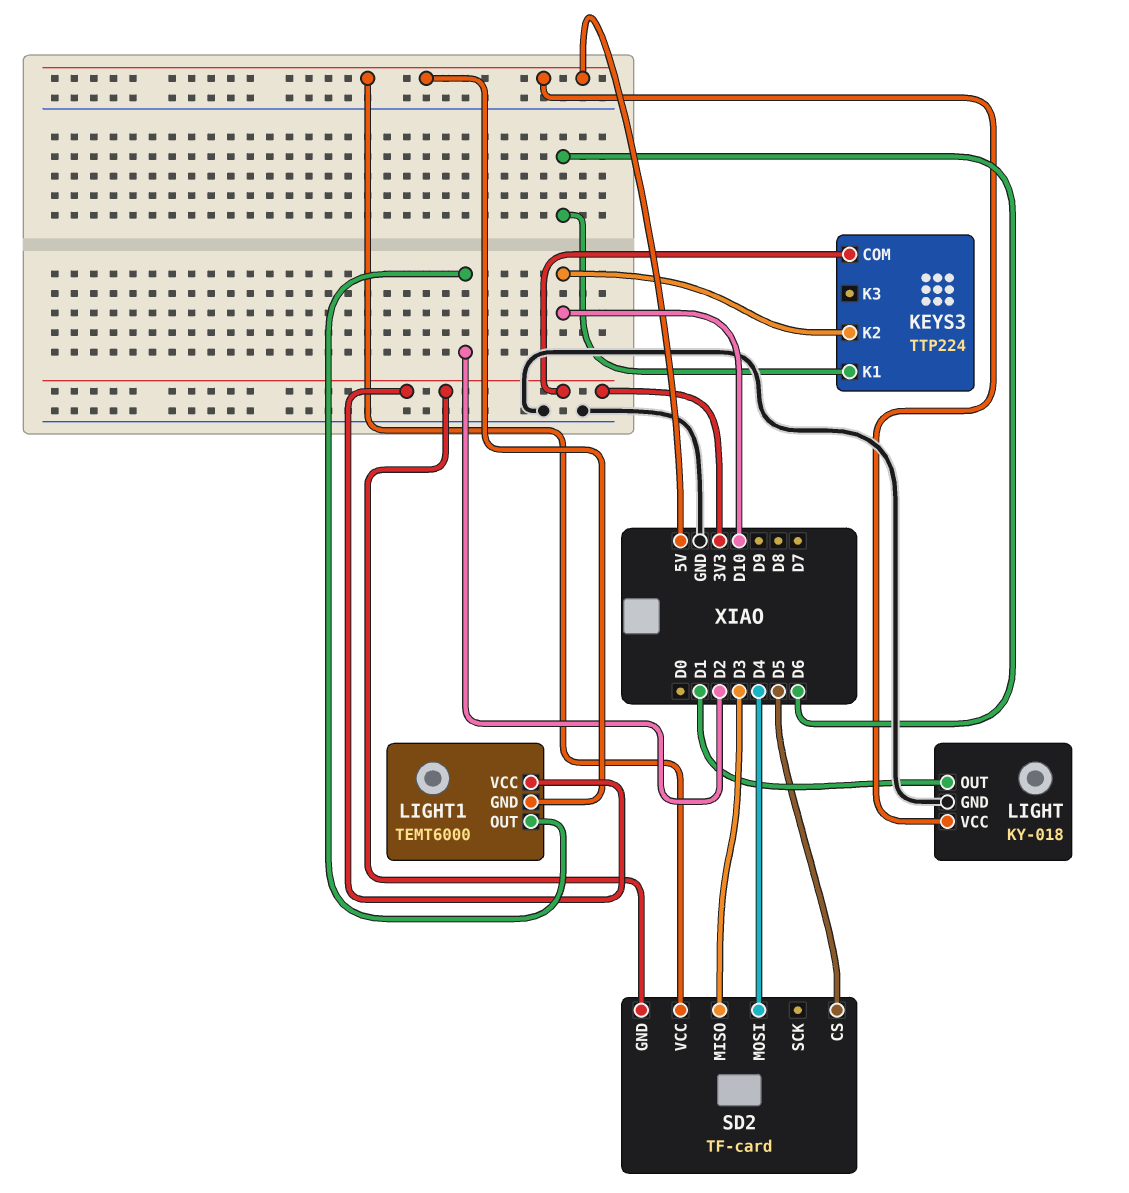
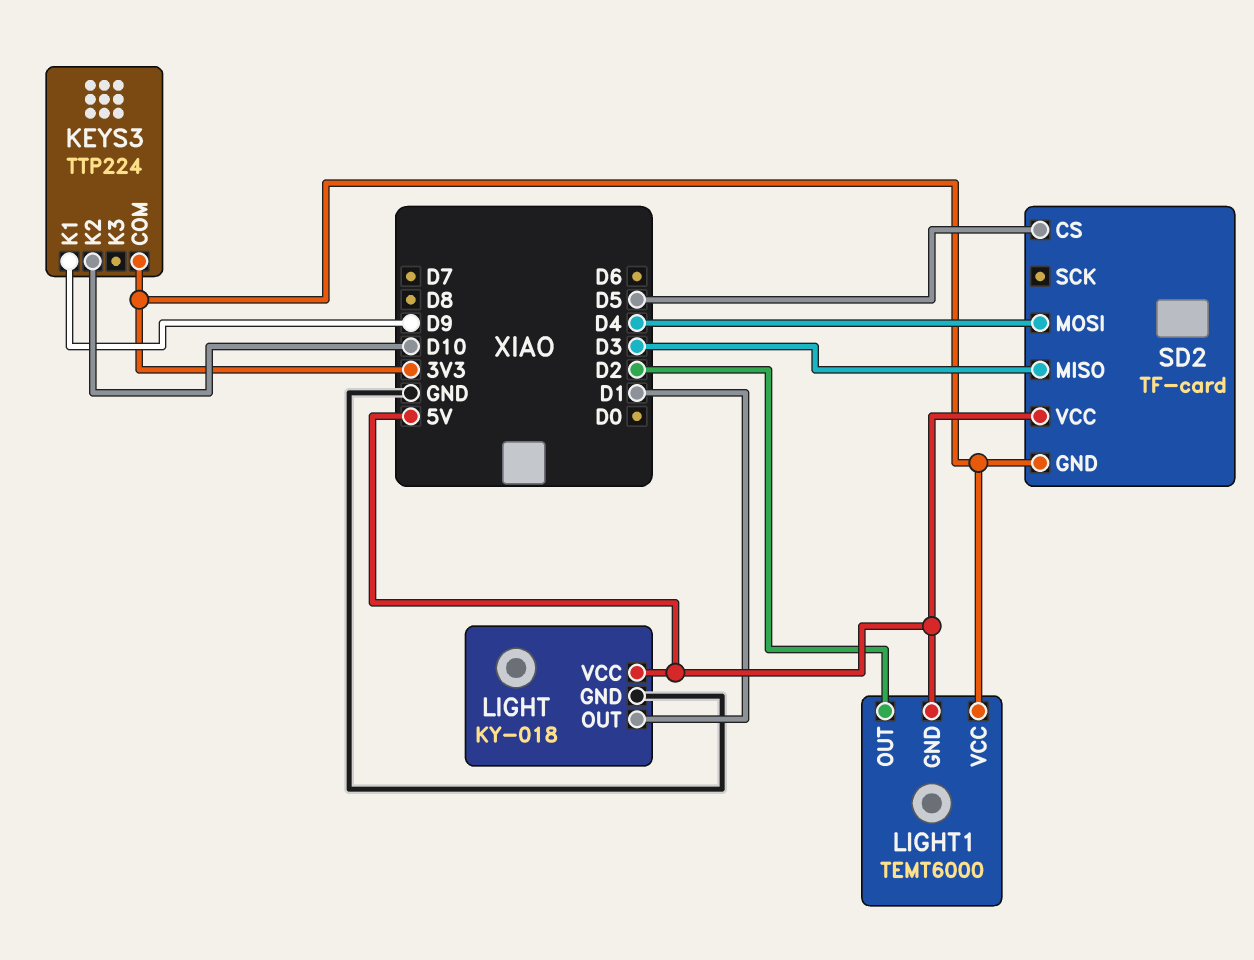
KEYS3 pin K1: D6 -> D9

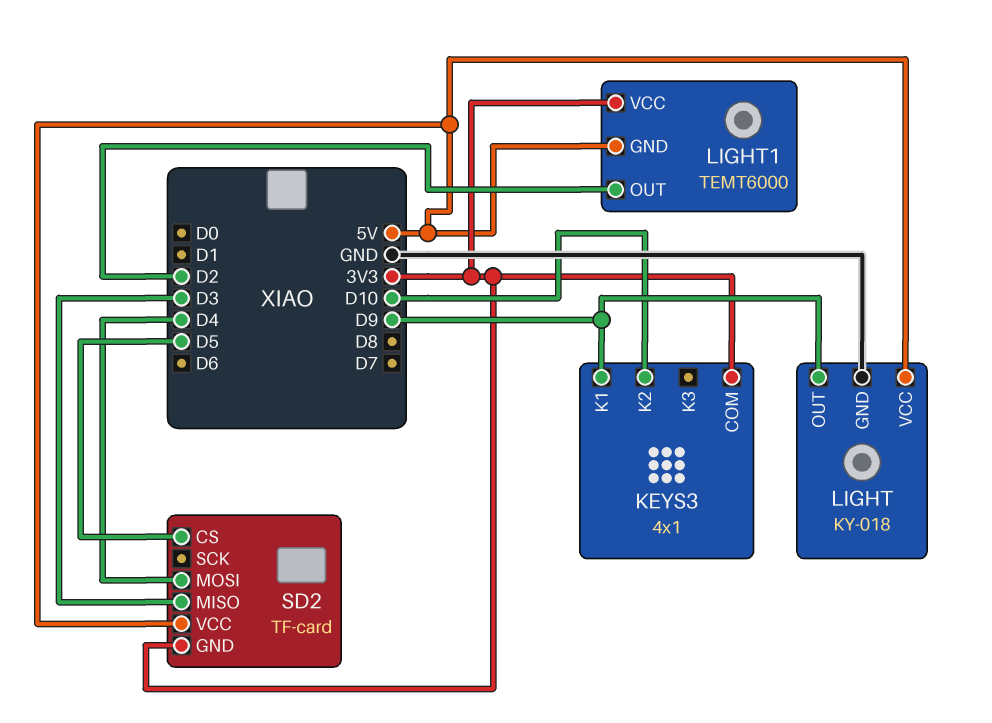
KEYS3: TTP224 -> 4x1
LIGHT pin OUT: D1 -> D9

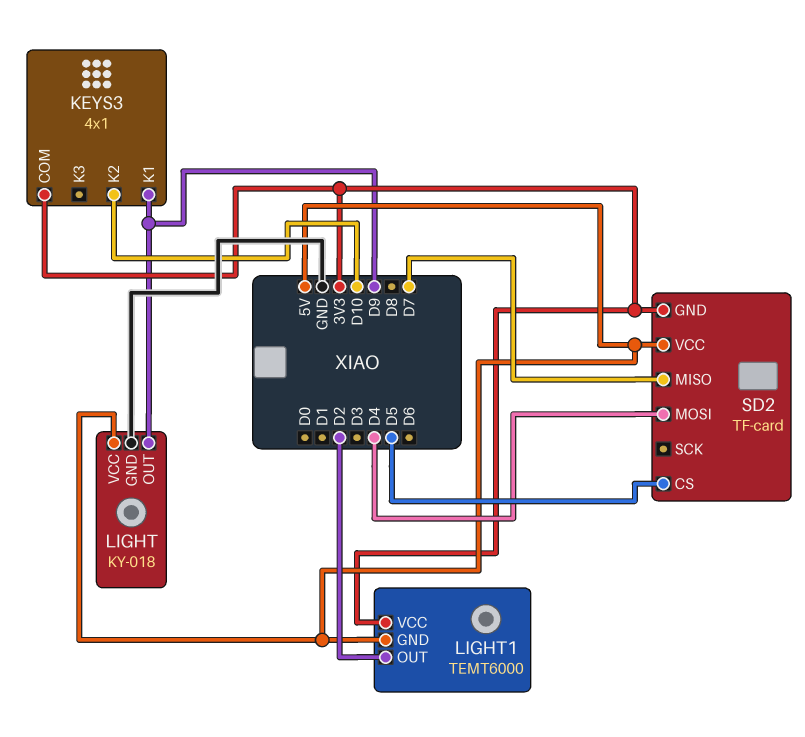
SD2 pin MISO: D3 -> D7

